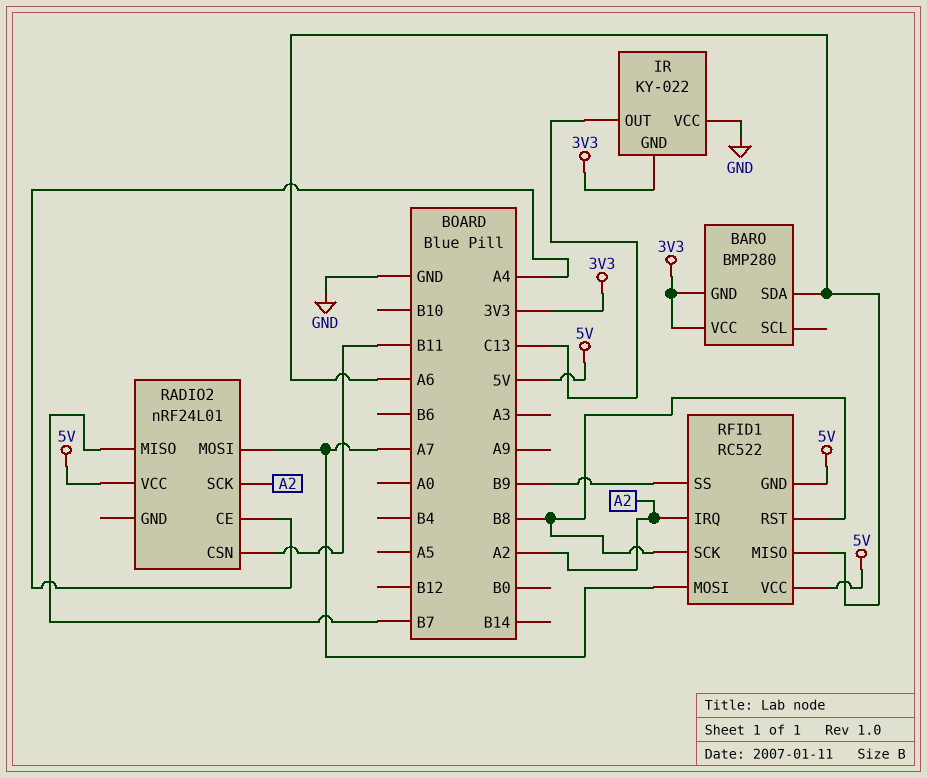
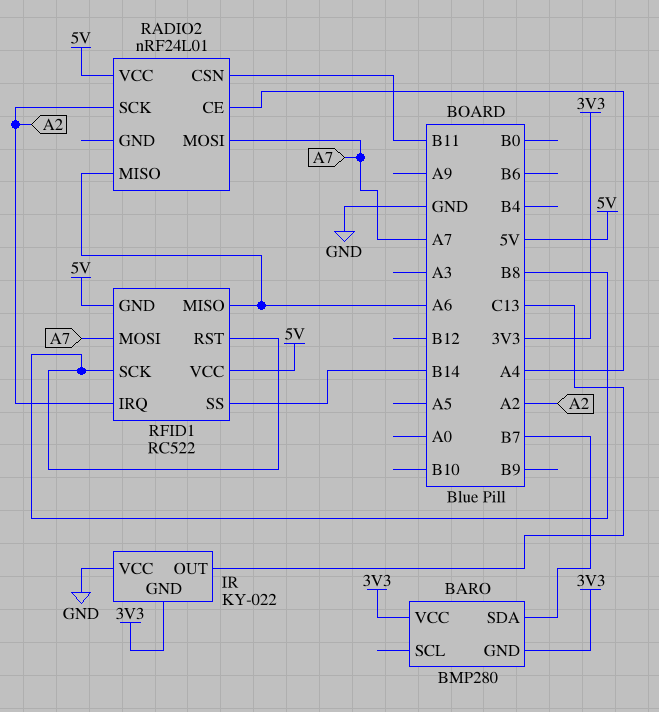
BARO pin SDA: A6 -> B7
RADIO2 pin MISO: B7 -> A6
RFID1 pin SS: B9 -> B14

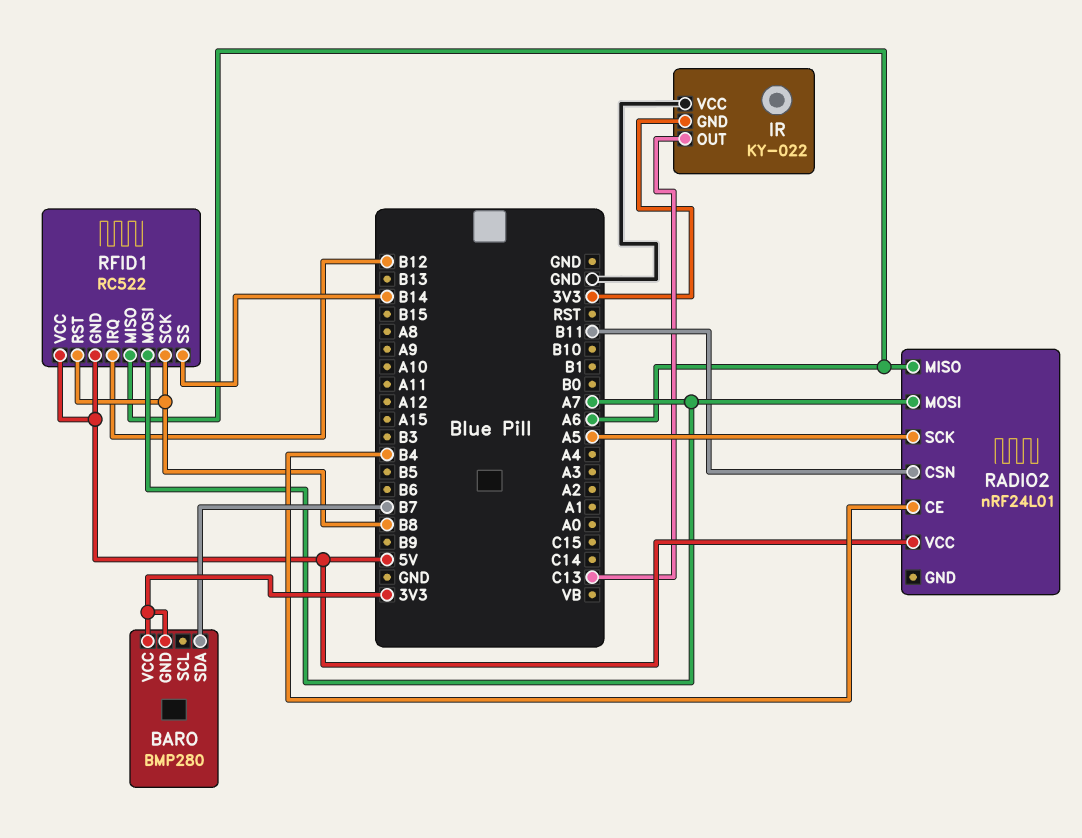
RADIO2 pin CE: A4 -> B4
RADIO2 pin SCK: A2 -> A5
RFID1 pin IRQ: A2 -> B12

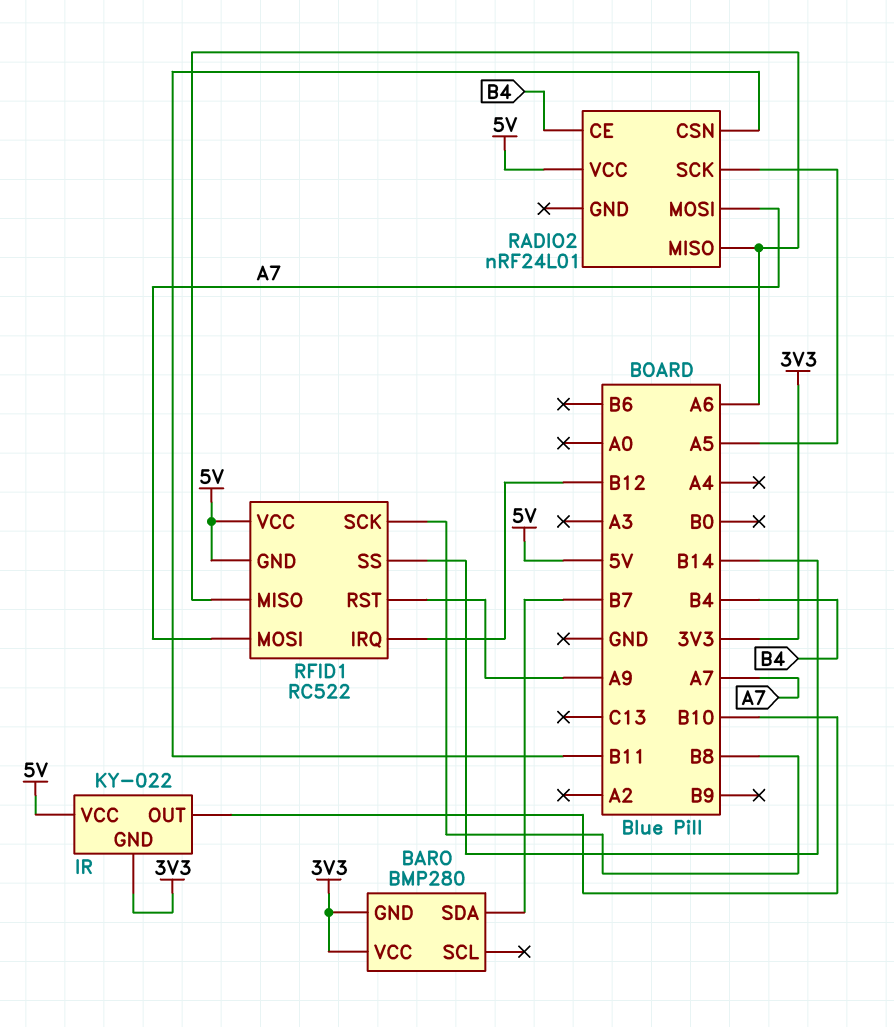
IR pin OUT: C13 -> B10
IR pin VCC: GND -> 5V
RFID1 pin RST: B8 -> A9

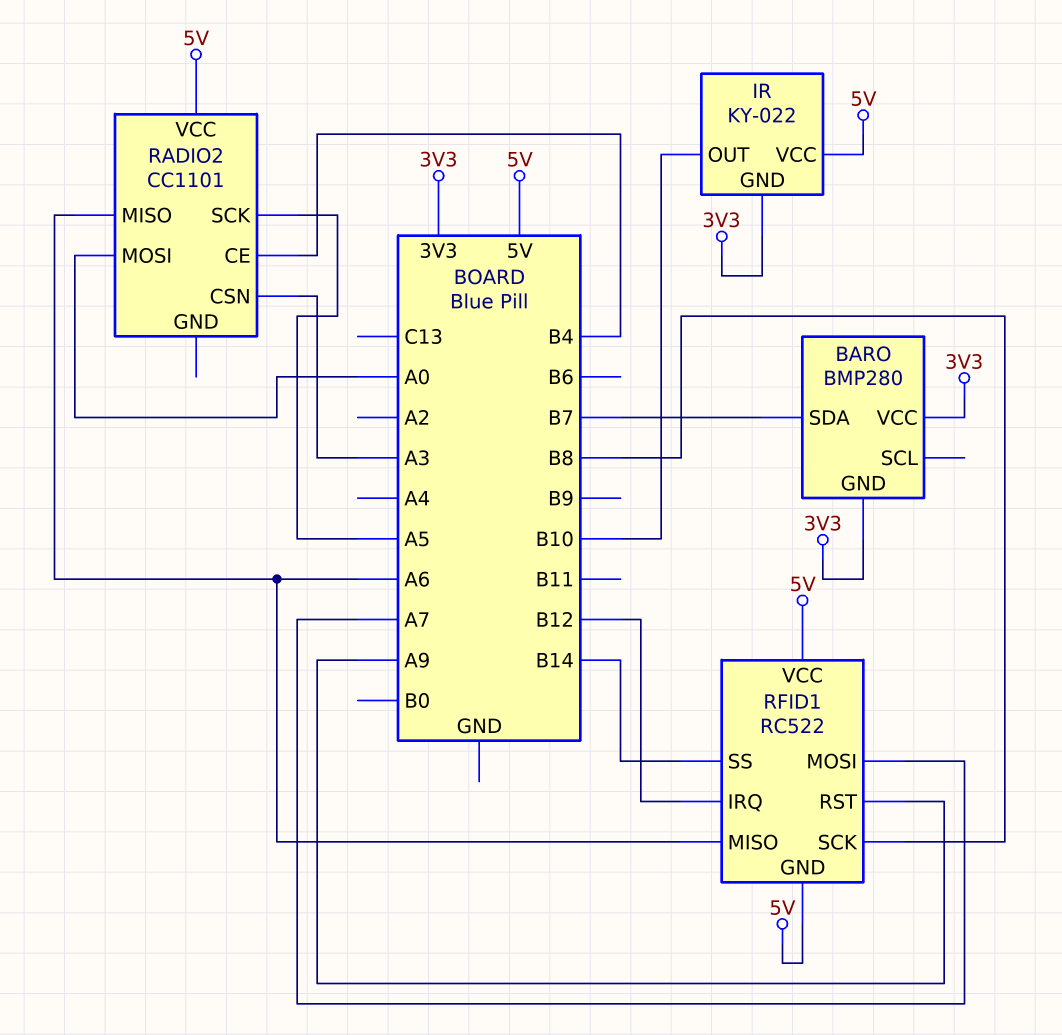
RADIO2: nRF24L01 -> CC1101
RADIO2 pin CSN: B11 -> A3
RADIO2 pin MOSI: A7 -> A0

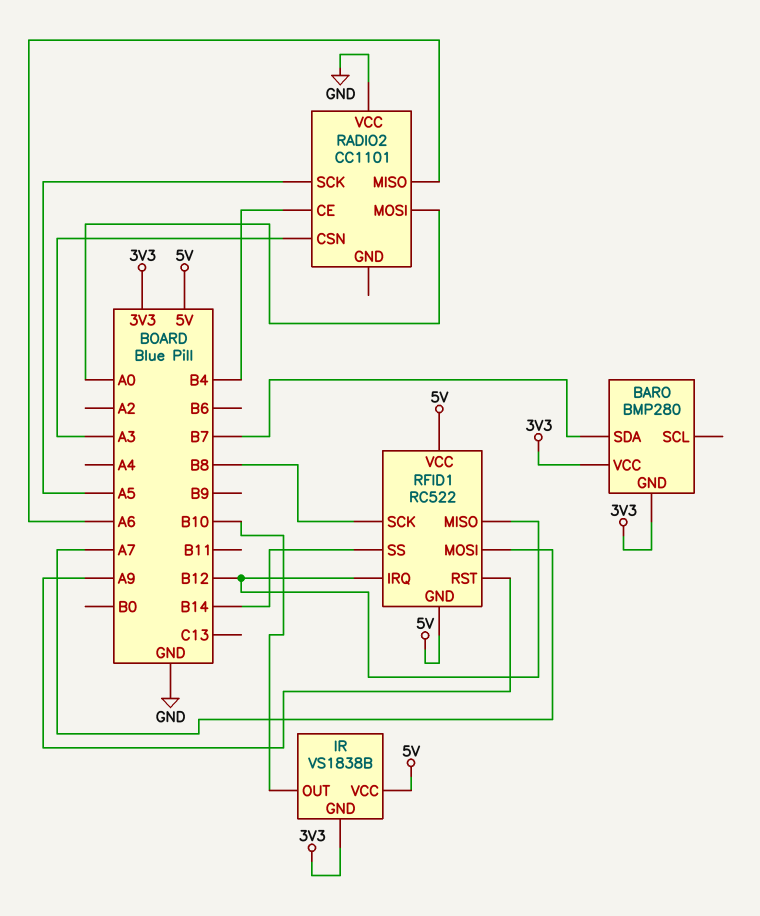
IR: KY-022 -> VS1838B
RADIO2 pin VCC: 5V -> GND
RFID1 pin MISO: A6 -> B12

